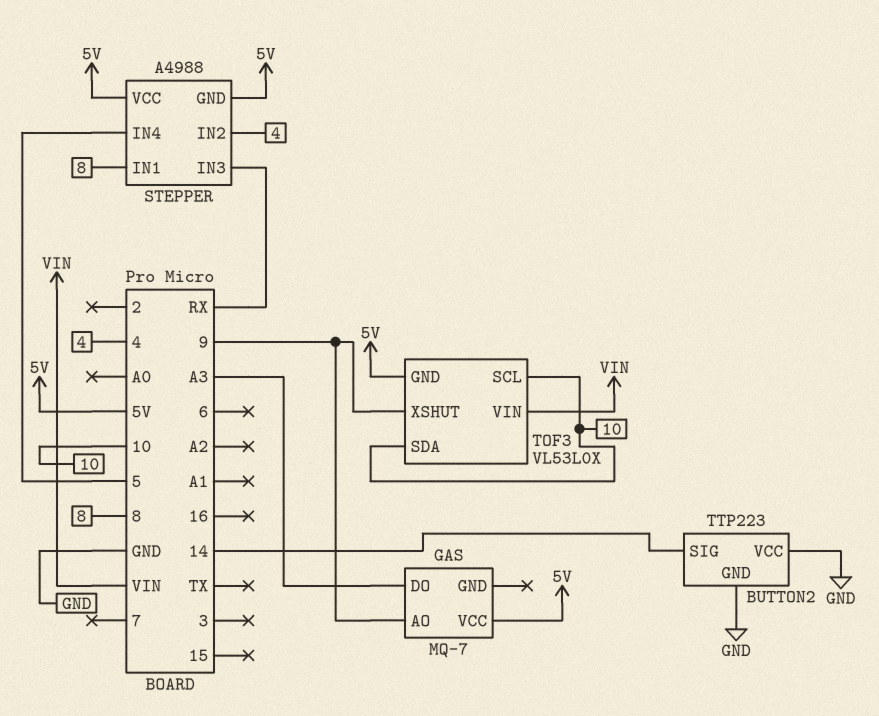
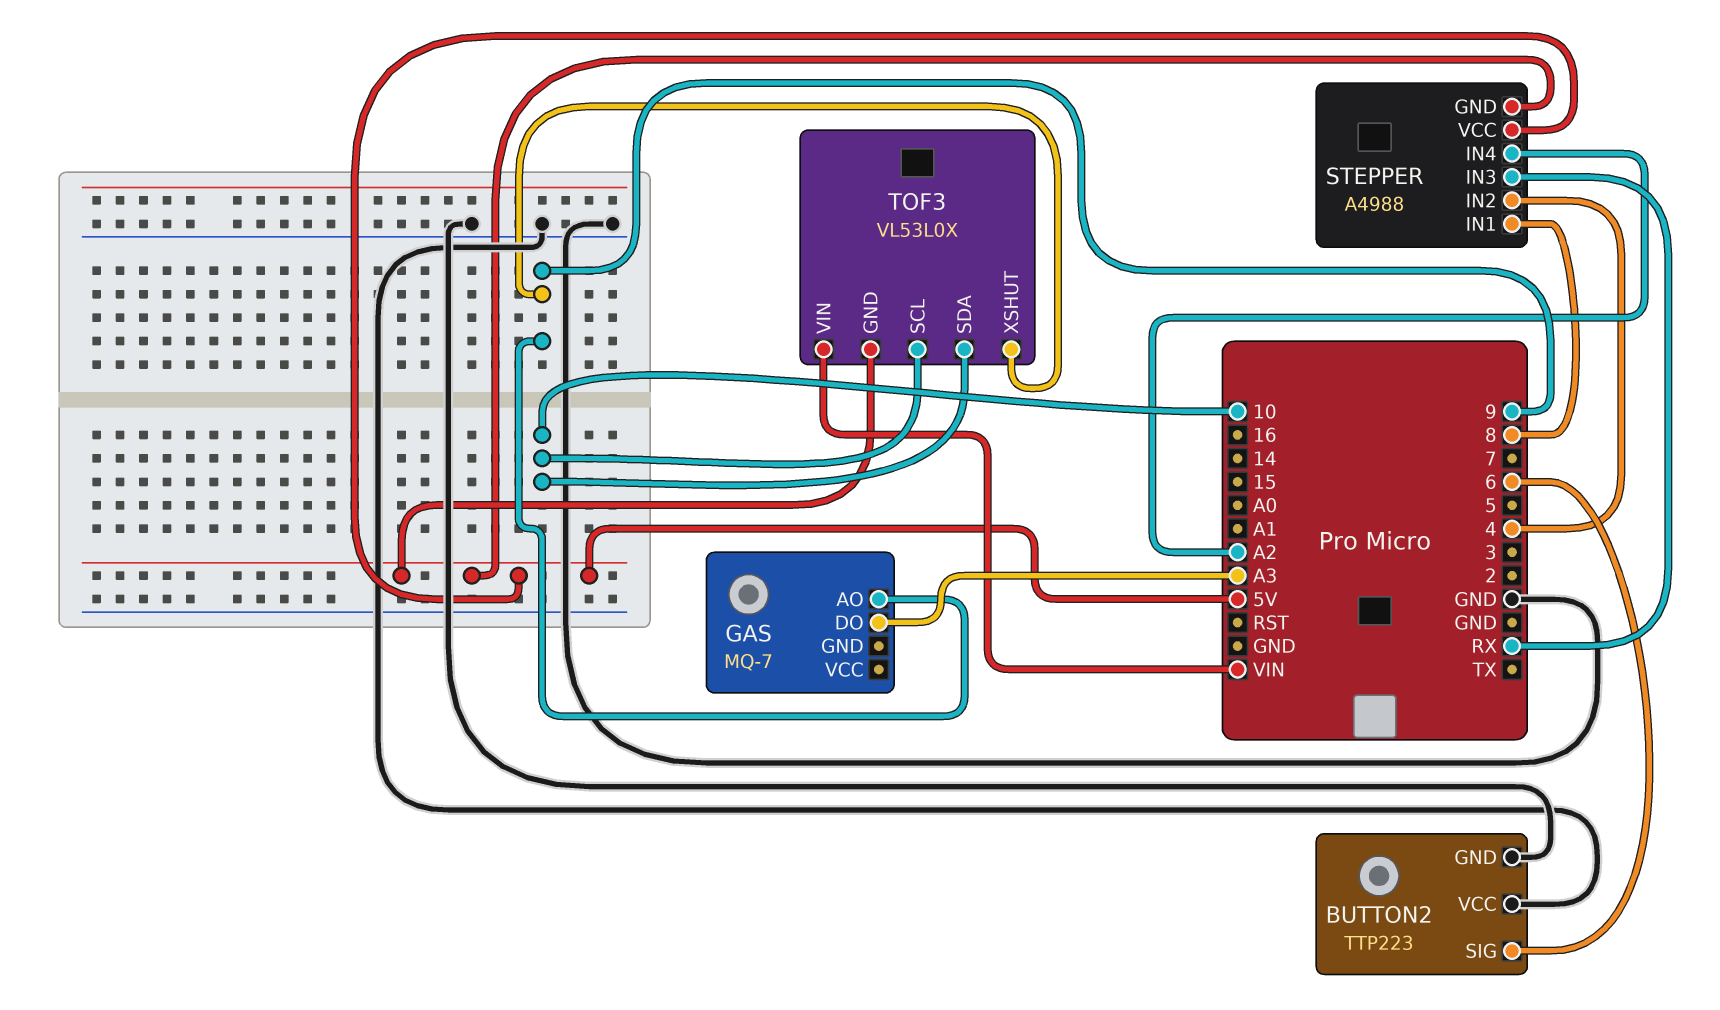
BUTTON2 pin SIG: 14 -> 6
GAS pin VCC: 5V -> none
STEPPER pin IN4: 5 -> A2

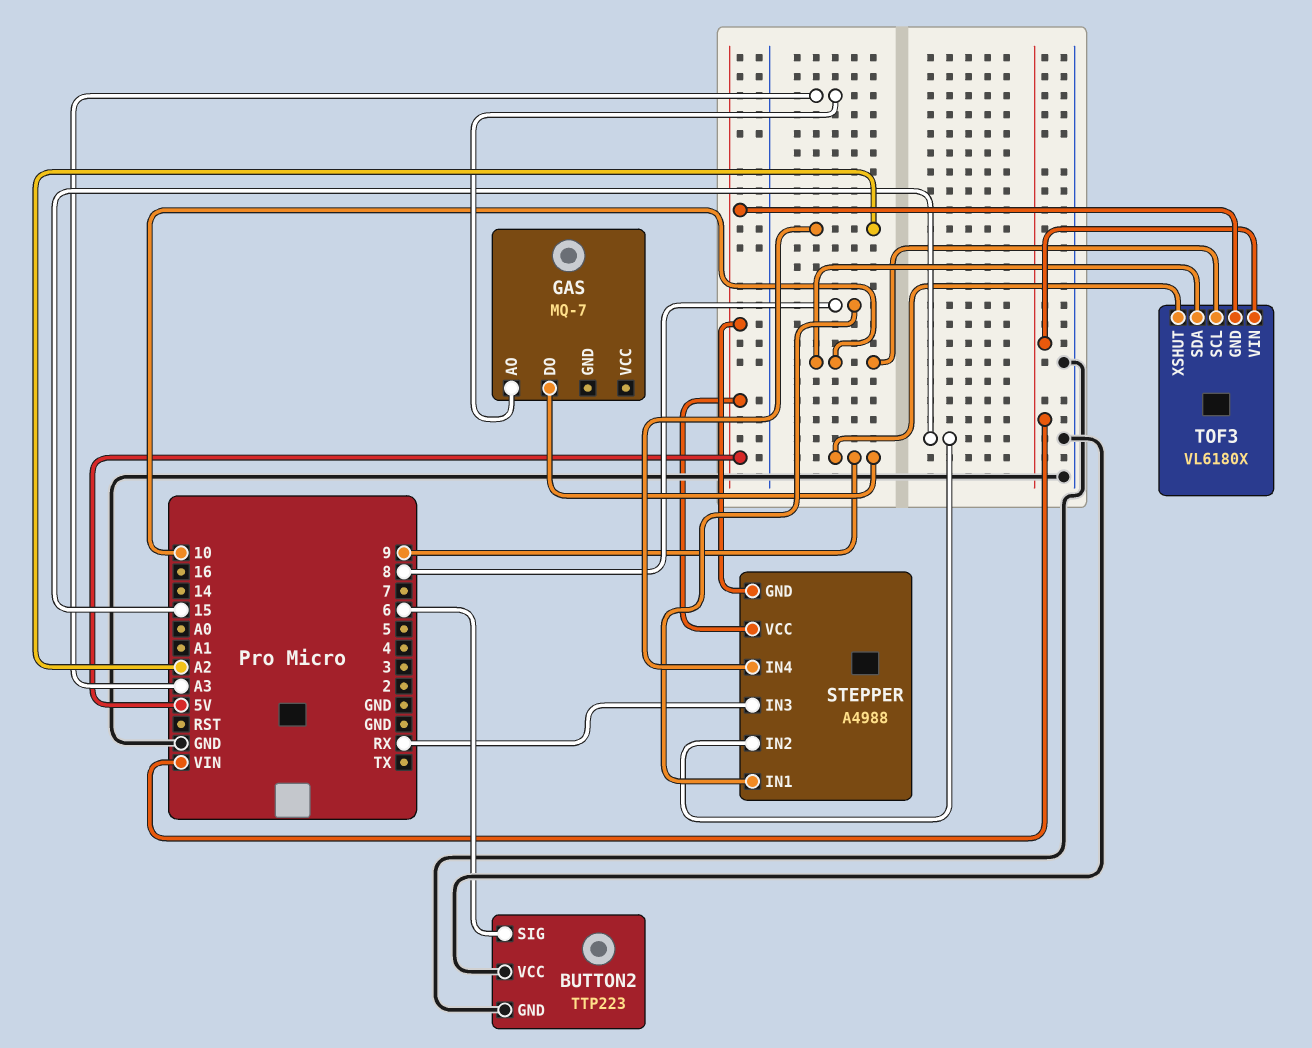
GAS pin AO: 9 -> A3
GAS pin DO: A3 -> 9
STEPPER pin IN2: 4 -> 15
TOF3: VL53L0X -> VL6180X

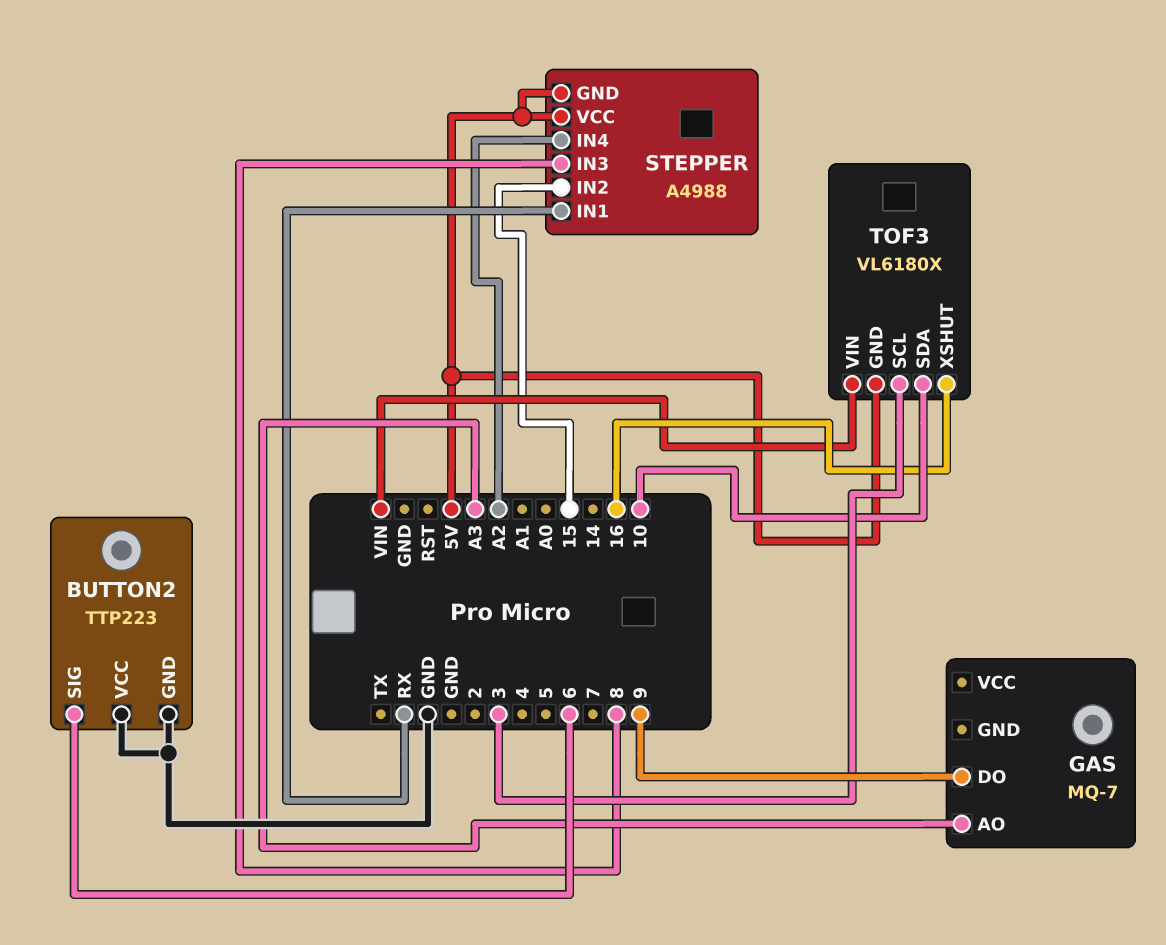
STEPPER pin IN1: 8 -> RX
STEPPER pin IN3: RX -> 8
TOF3 pin SCL: 10 -> 3
TOF3 pin XSHUT: 9 -> 16

